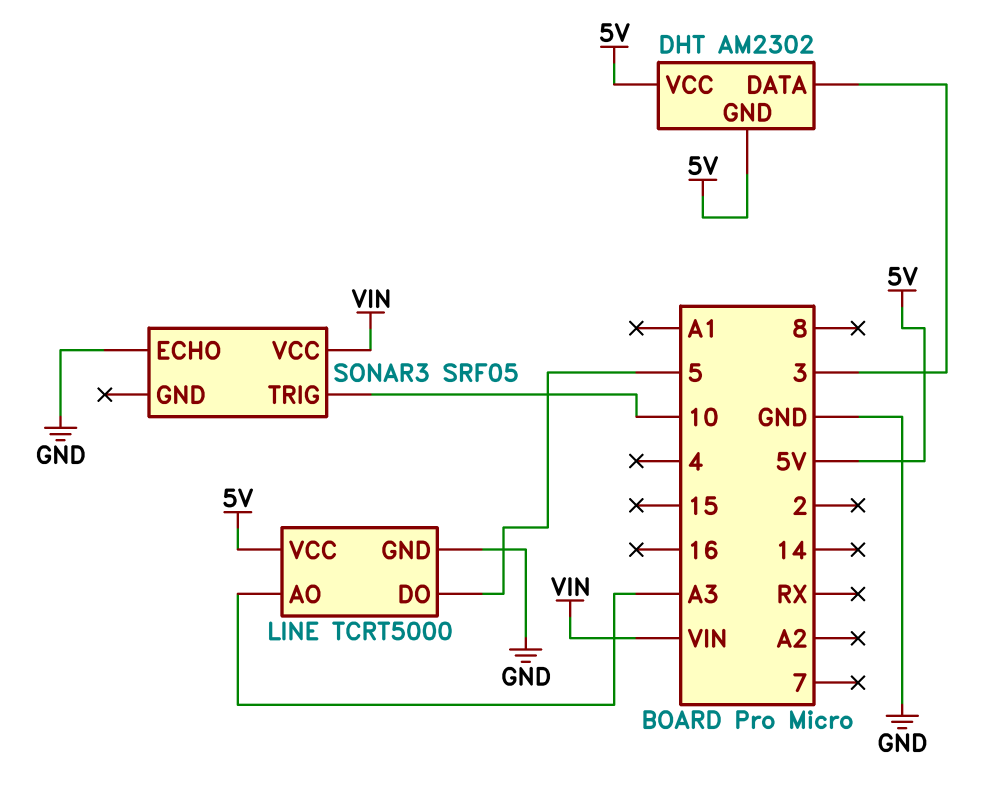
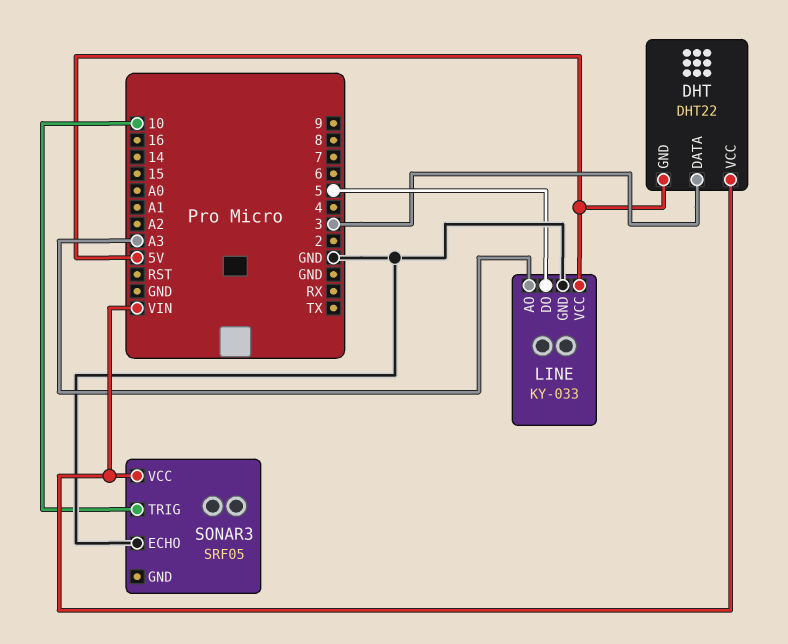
DHT: AM2302 -> DHT22
DHT pin VCC: 5V -> VIN
LINE: TCRT5000 -> KY-033

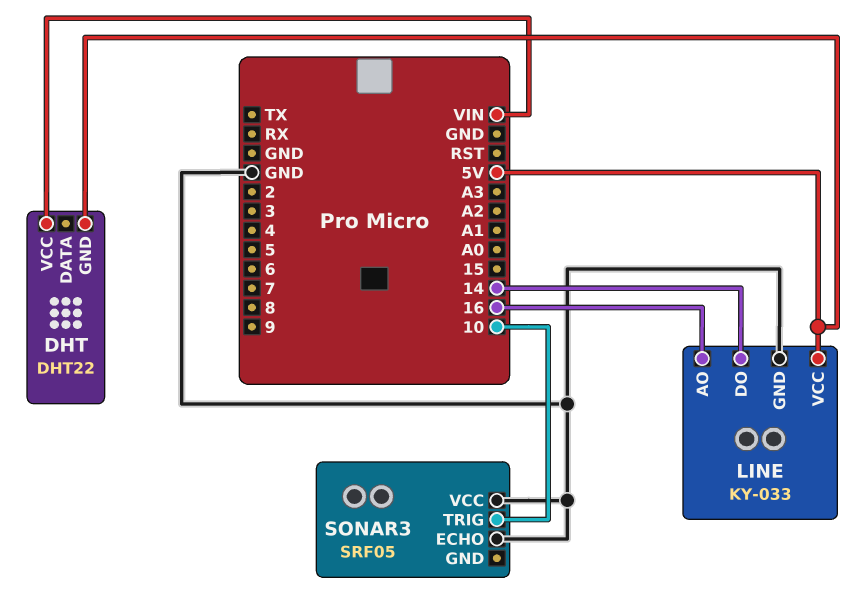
DHT pin DATA: 3 -> none
LINE pin AO: A3 -> 16
LINE pin DO: 5 -> 14
SONAR3 pin VCC: VIN -> GND

